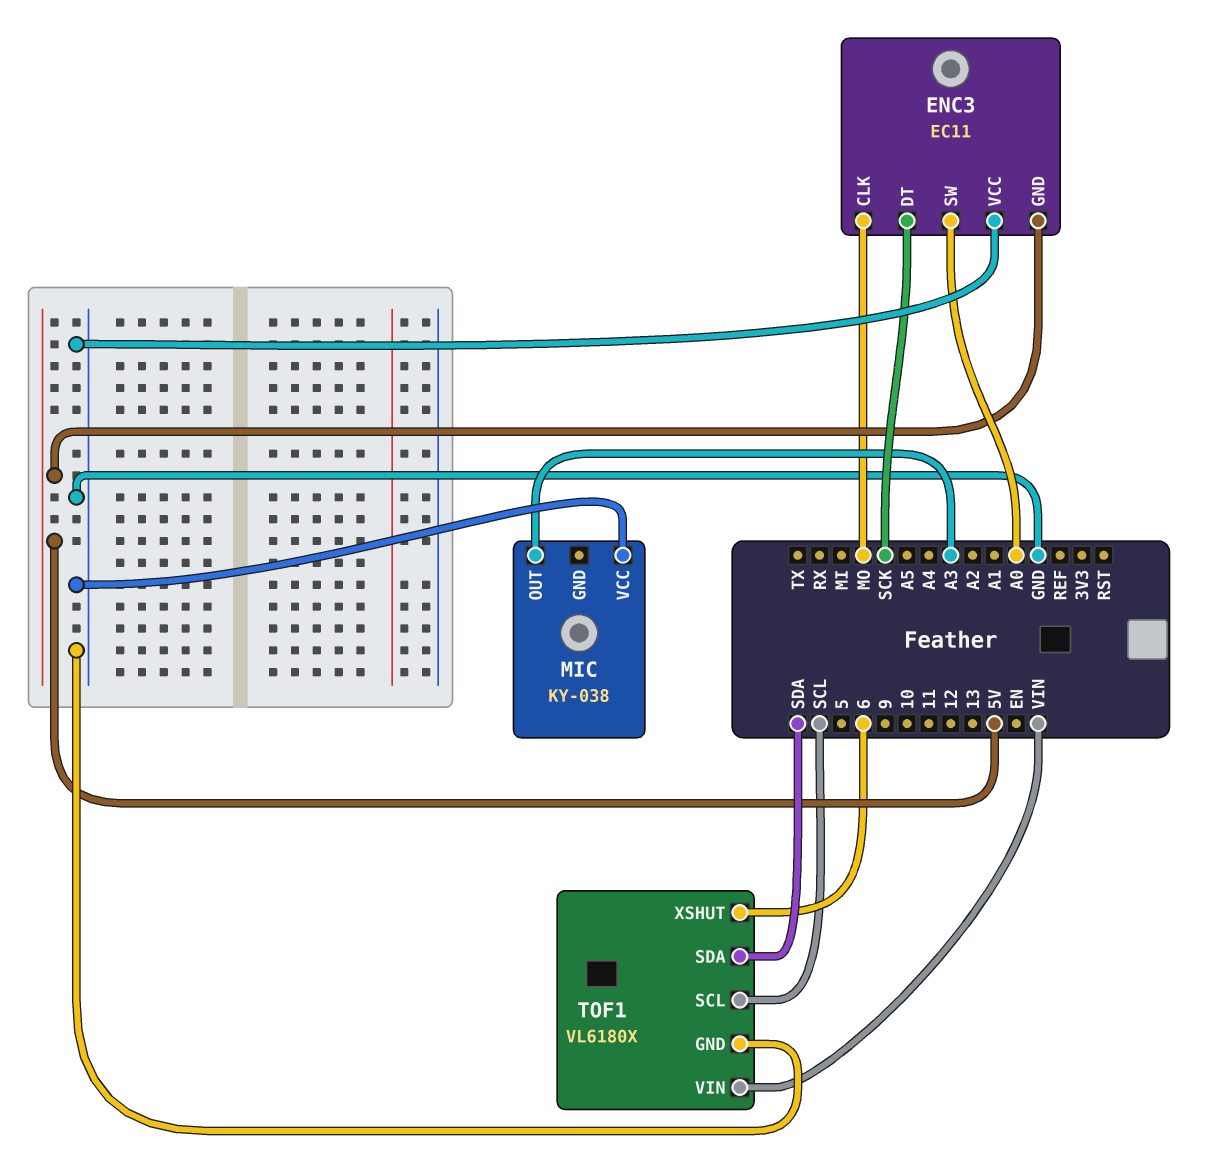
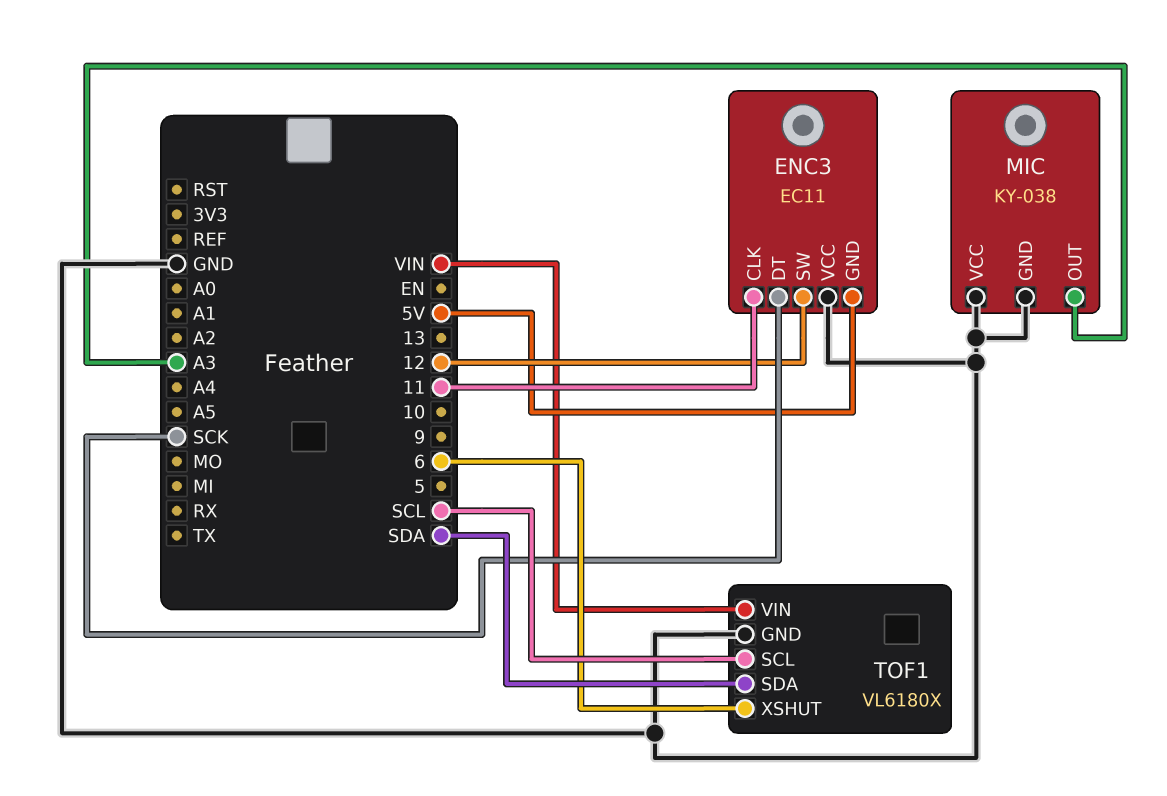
ENC3 pin CLK: MO -> 11
ENC3 pin SW: A0 -> 12
MIC pin GND: none -> GND

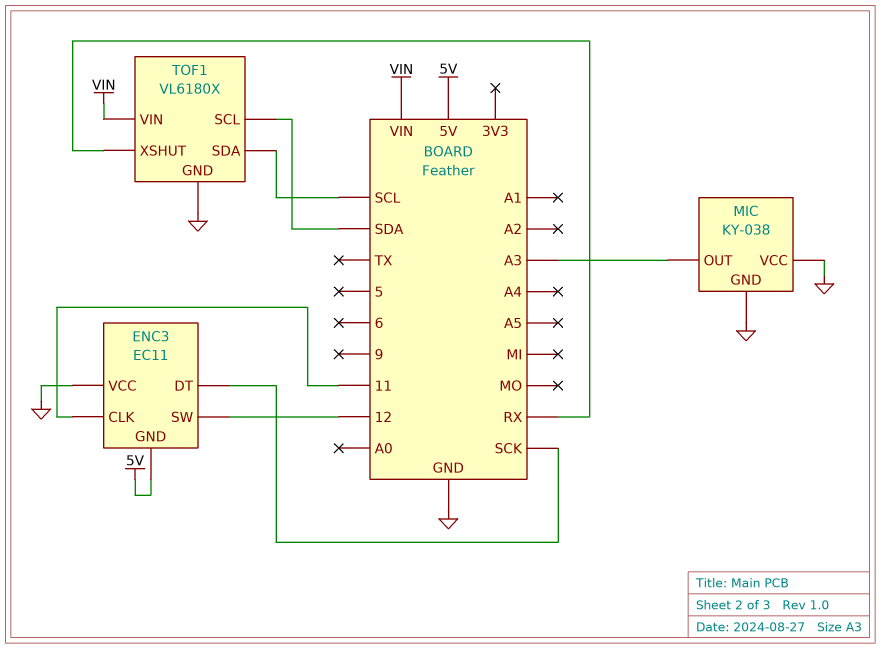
TOF1 pin SCL: SCL -> SDA
TOF1 pin SDA: SDA -> SCL
TOF1 pin XSHUT: 6 -> RX

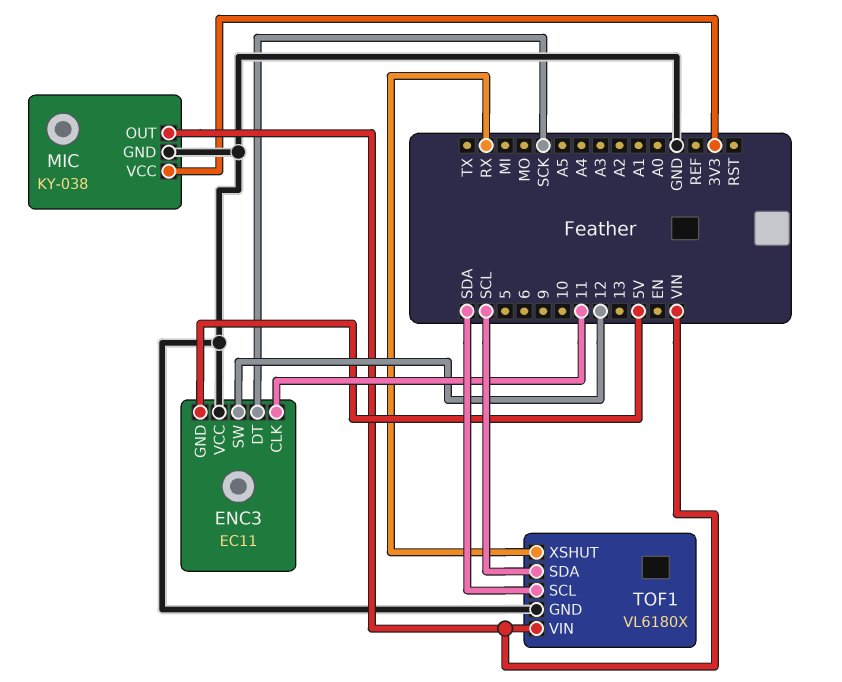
MIC pin OUT: A3 -> VIN
MIC pin VCC: GND -> 3V3

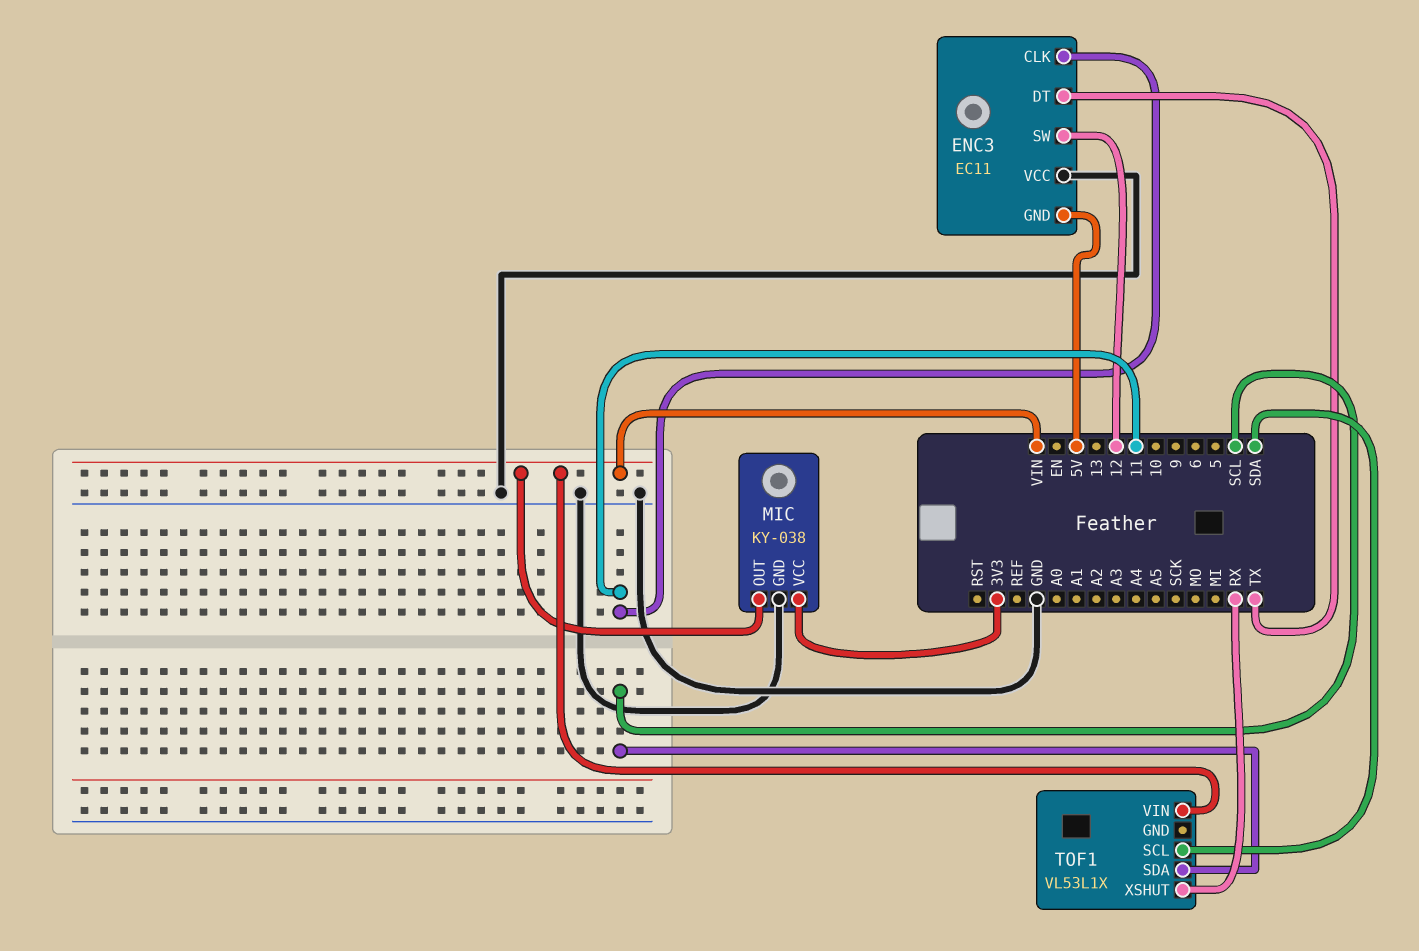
ENC3 pin DT: SCK -> TX
TOF1: VL6180X -> VL53L1X
TOF1 pin GND: GND -> none

